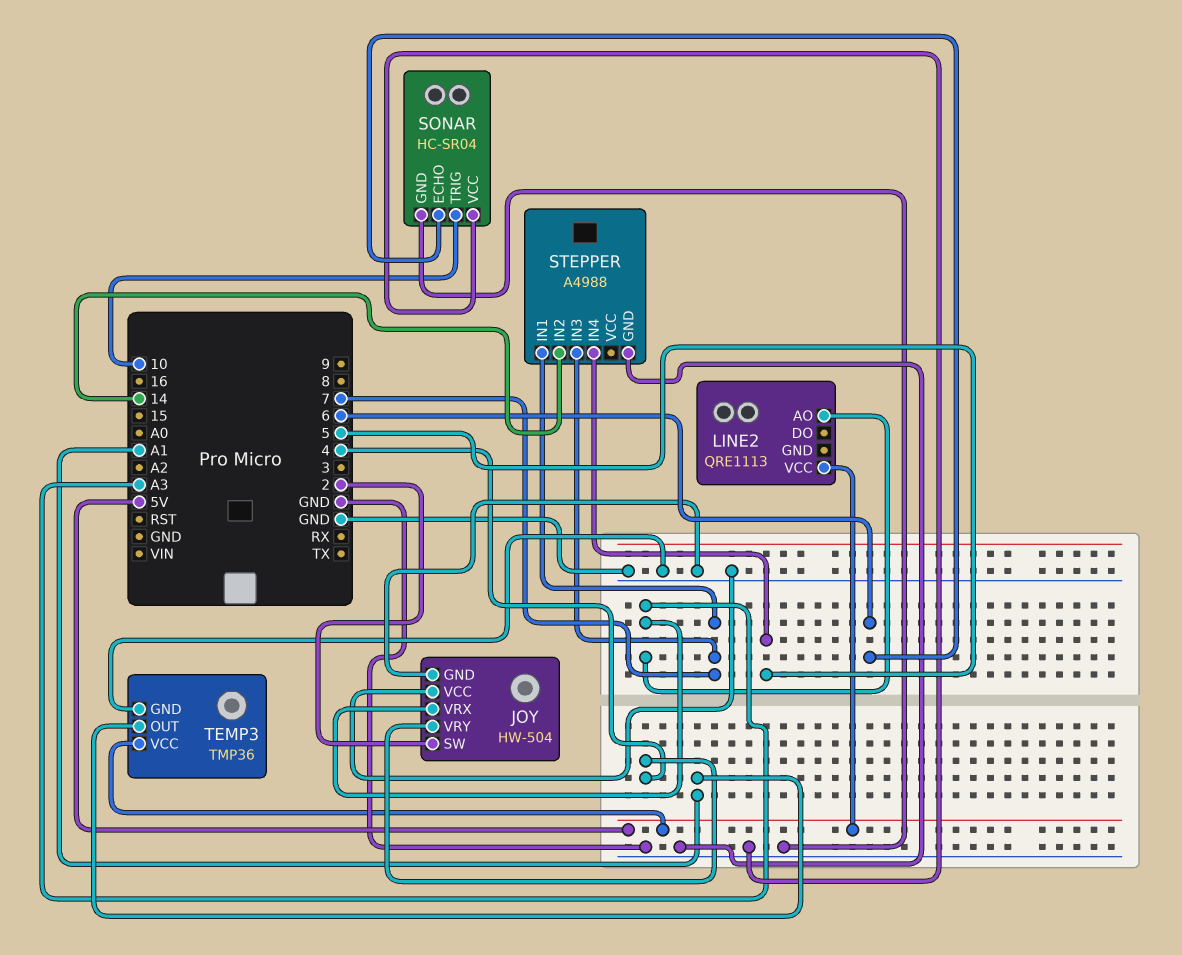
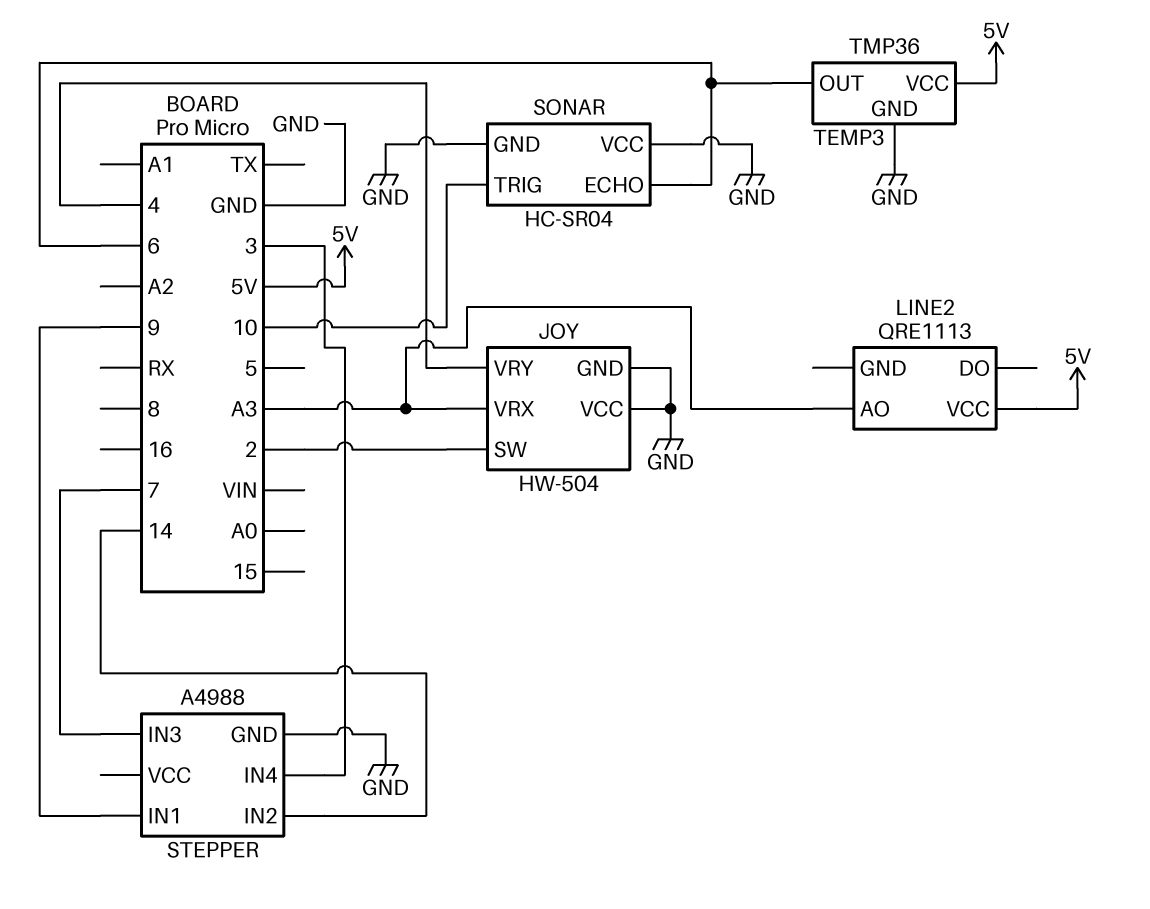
STEPPER pin IN1: 7 -> 9
STEPPER pin IN4: 5 -> 3
TEMP3 pin OUT: A1 -> 6

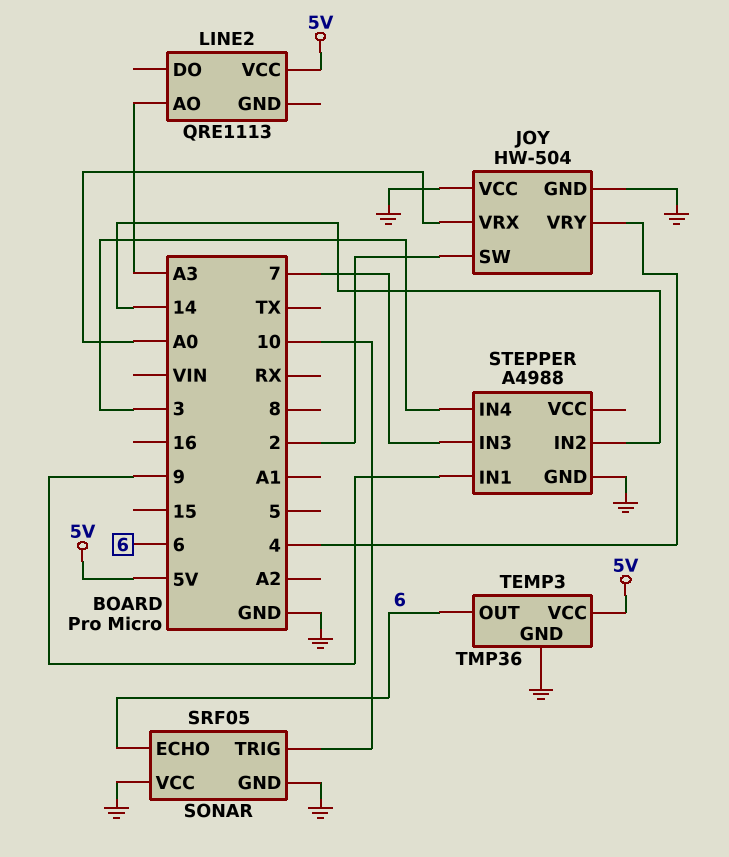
JOY pin VRX: A3 -> A0
SONAR: HC-SR04 -> SRF05

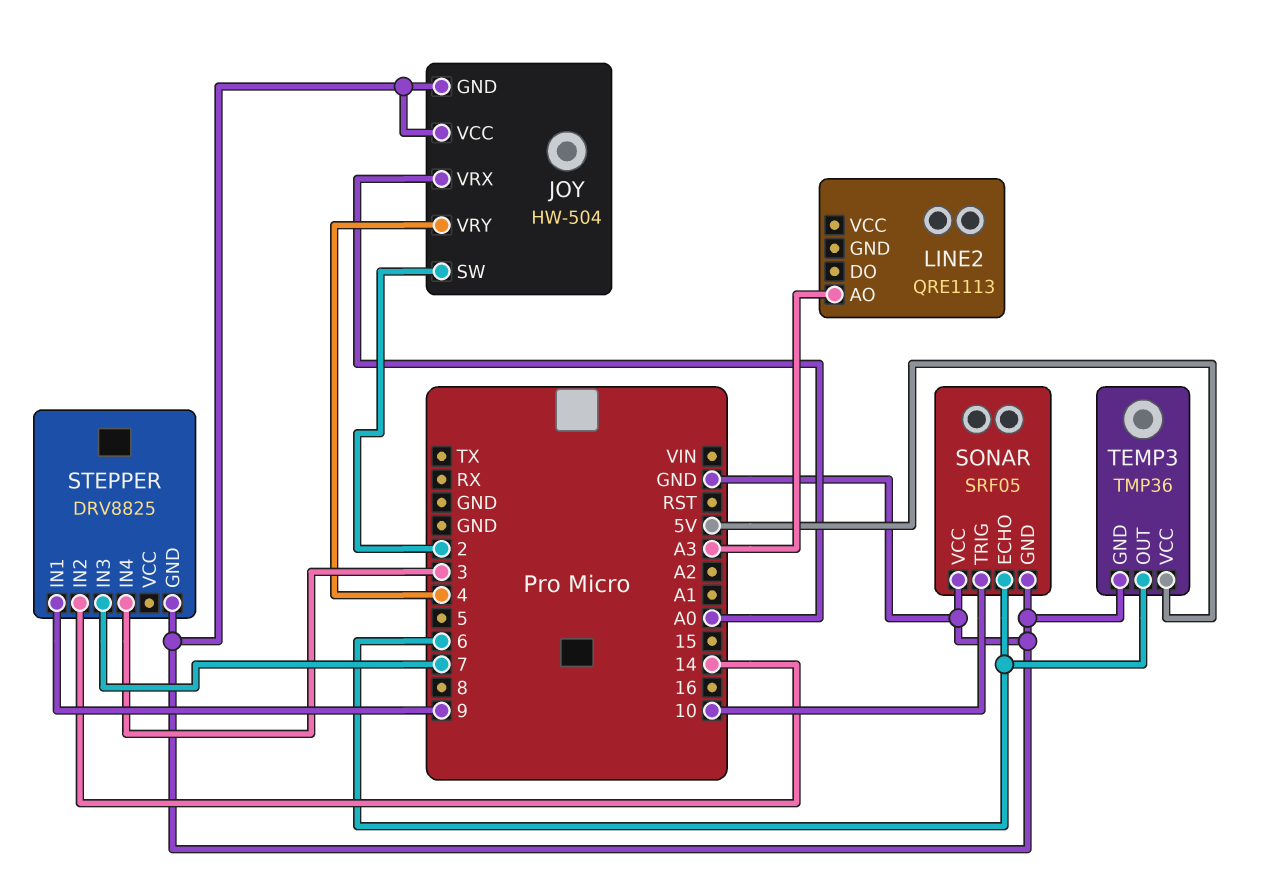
LINE2 pin VCC: 5V -> none
STEPPER: A4988 -> DRV8825

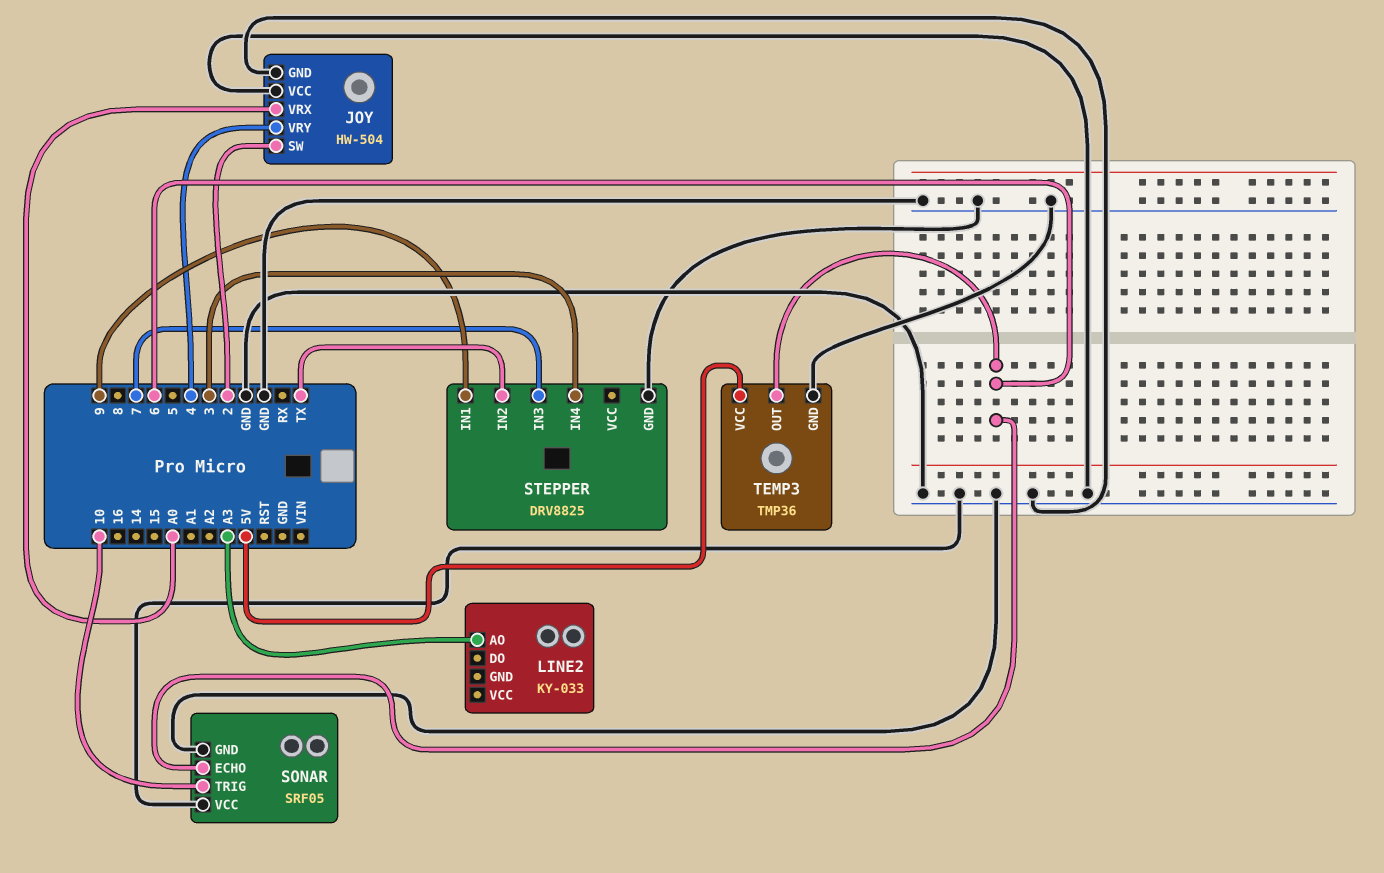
LINE2: QRE1113 -> KY-033
STEPPER pin IN2: 14 -> TX

